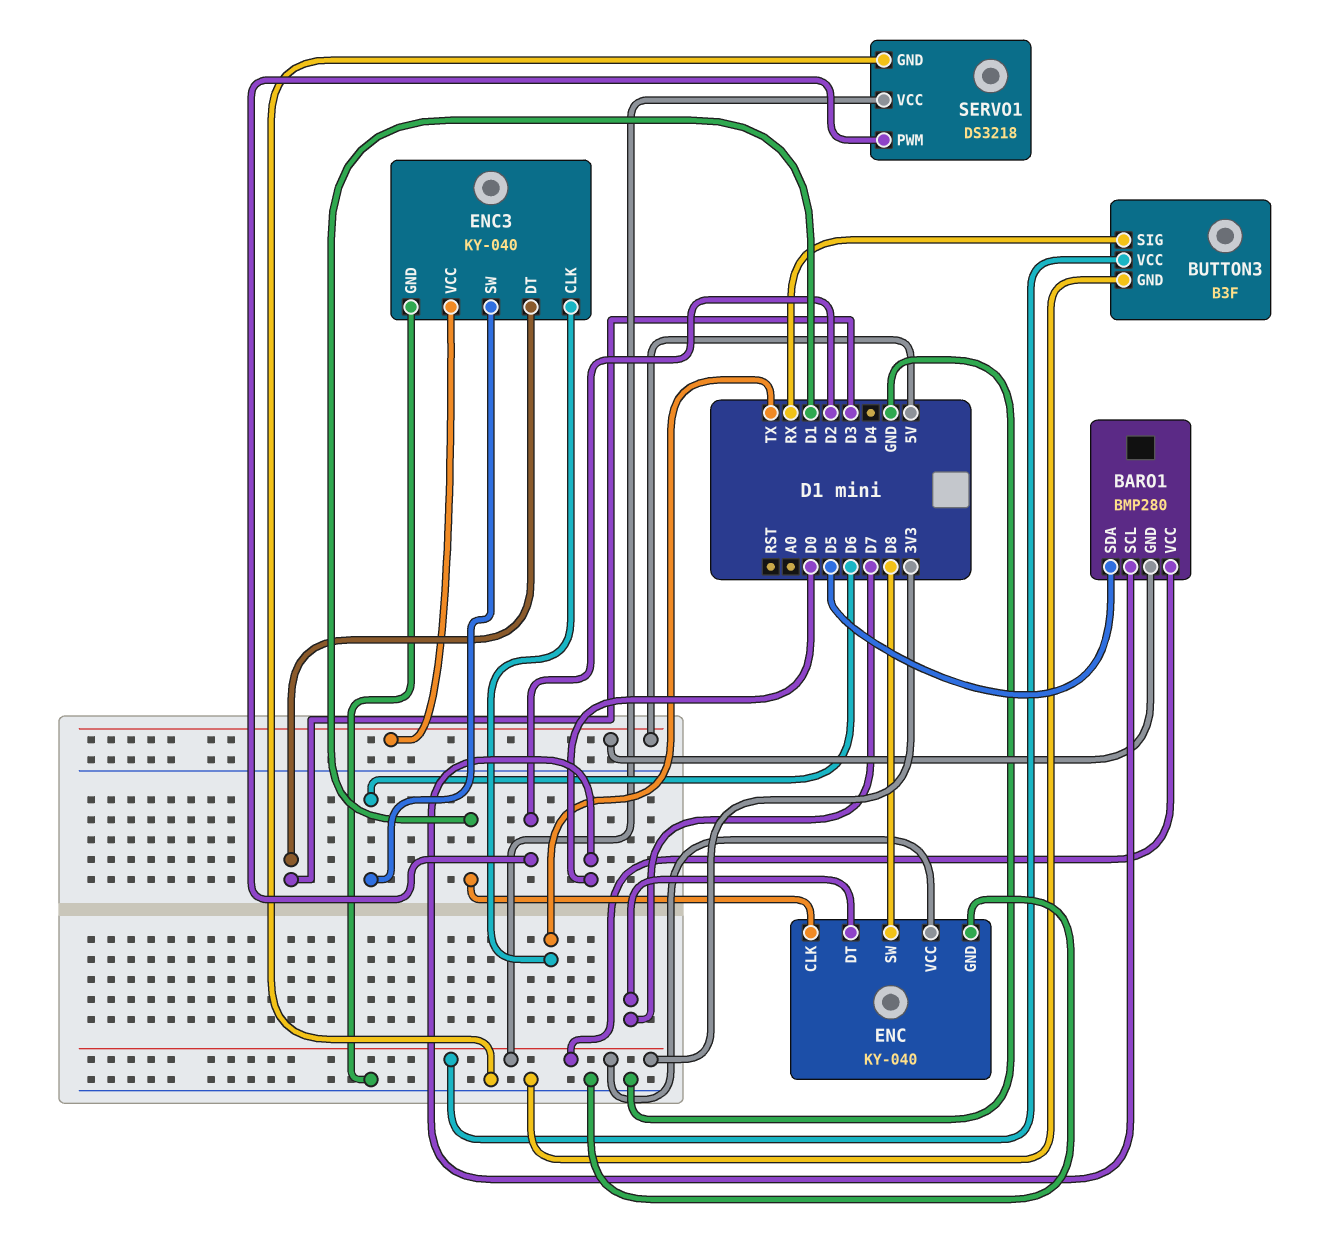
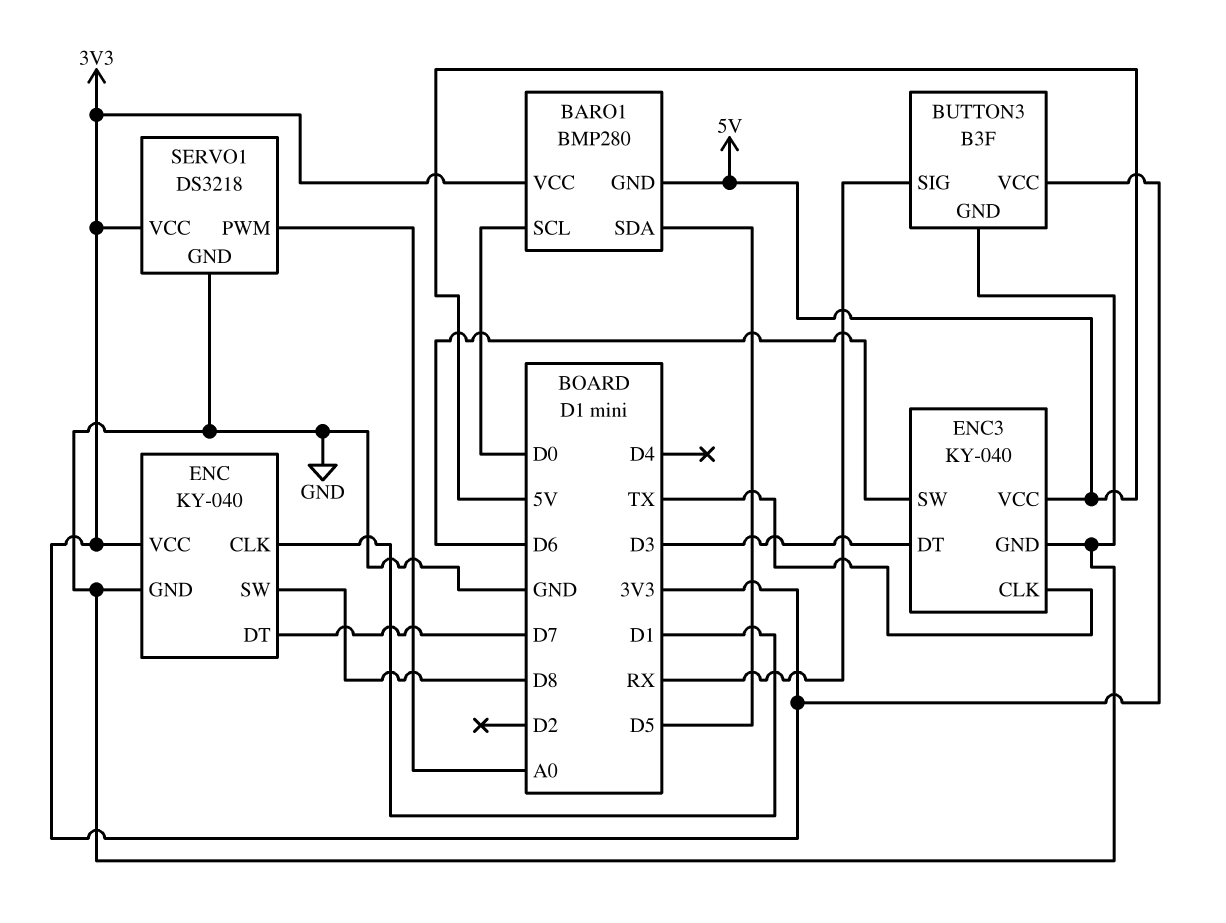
SERVO1 pin PWM: D2 -> A0

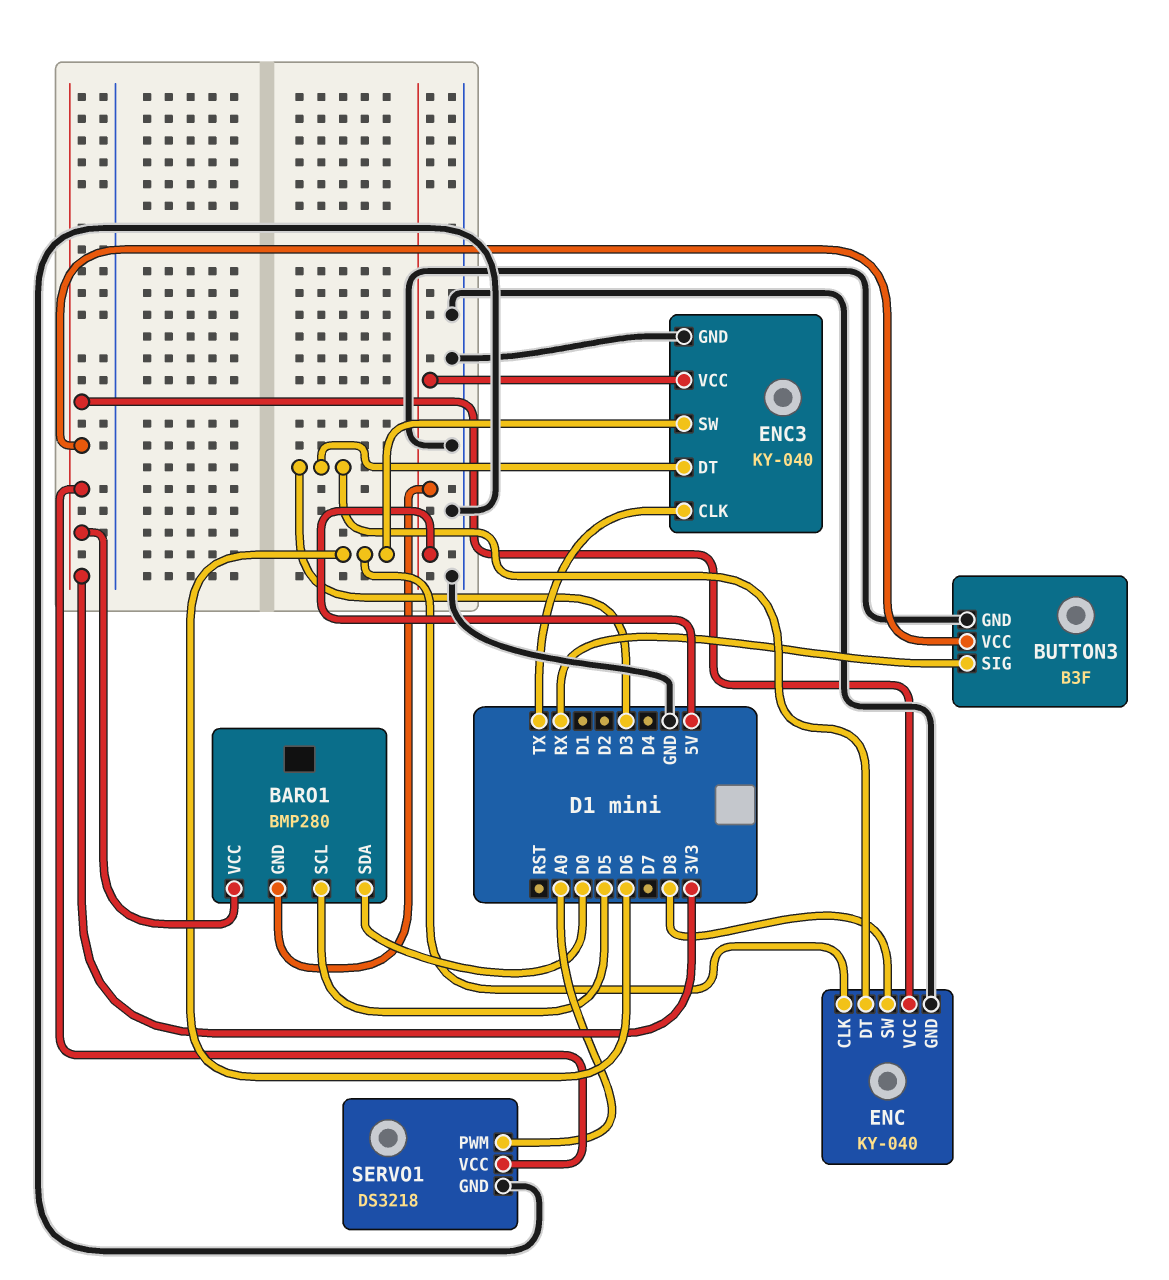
BARO1 pin SCL: D0 -> D5
BARO1 pin SDA: D5 -> D0
ENC pin CLK: D1 -> D6
ENC pin DT: D7 -> D3

